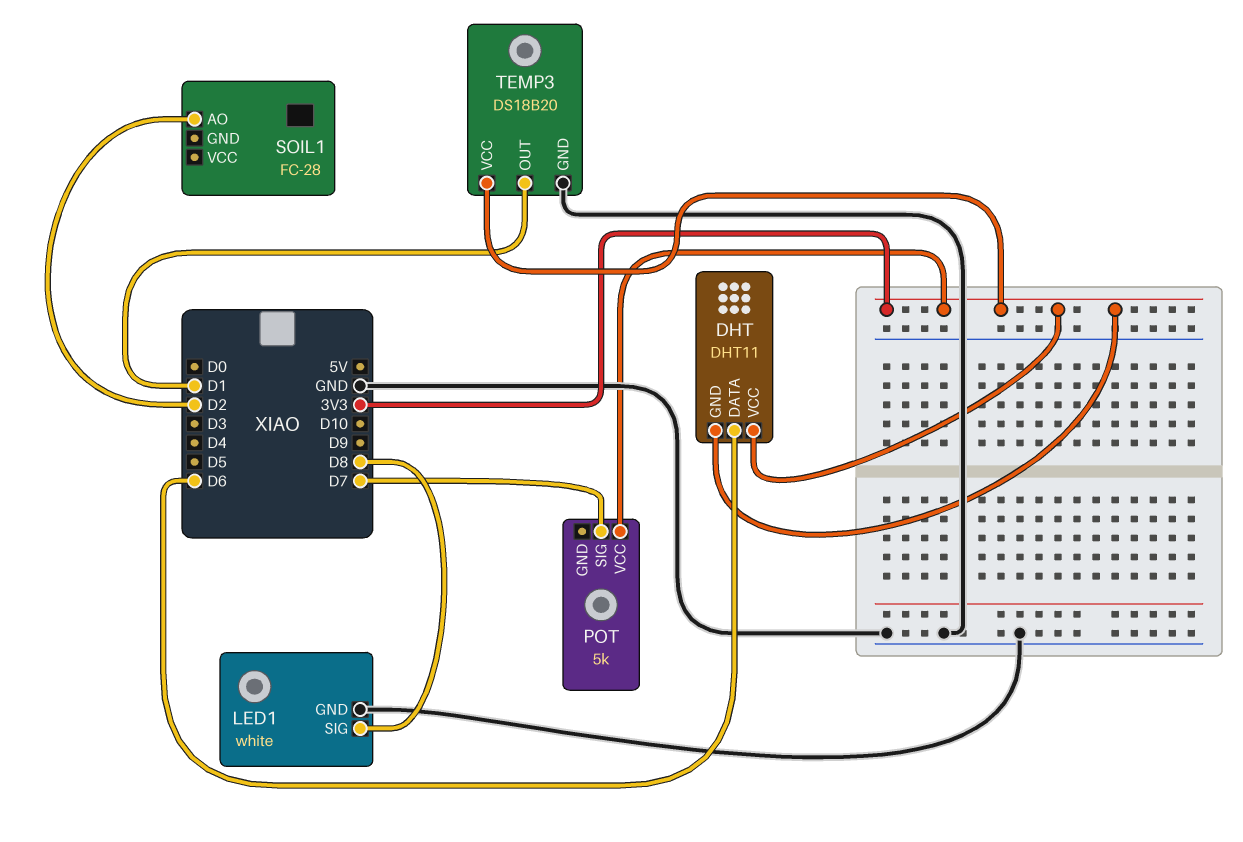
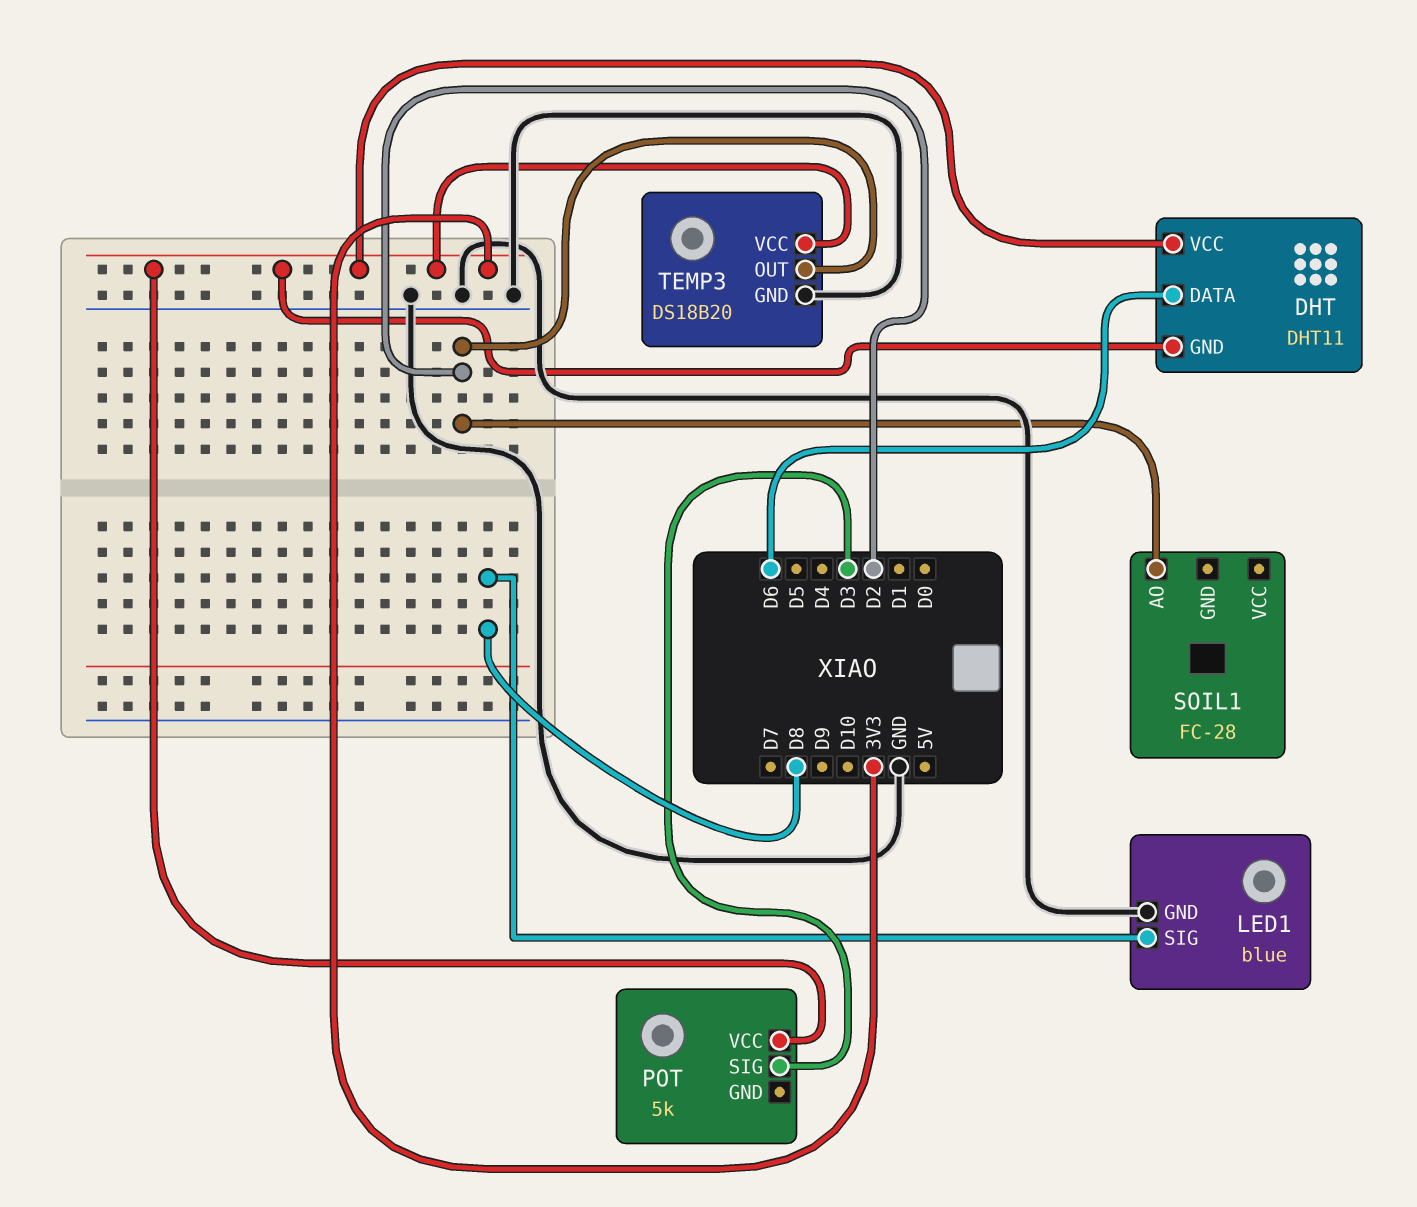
LED1: white -> blue
POT pin SIG: D7 -> D3
TEMP3 pin OUT: D1 -> D2

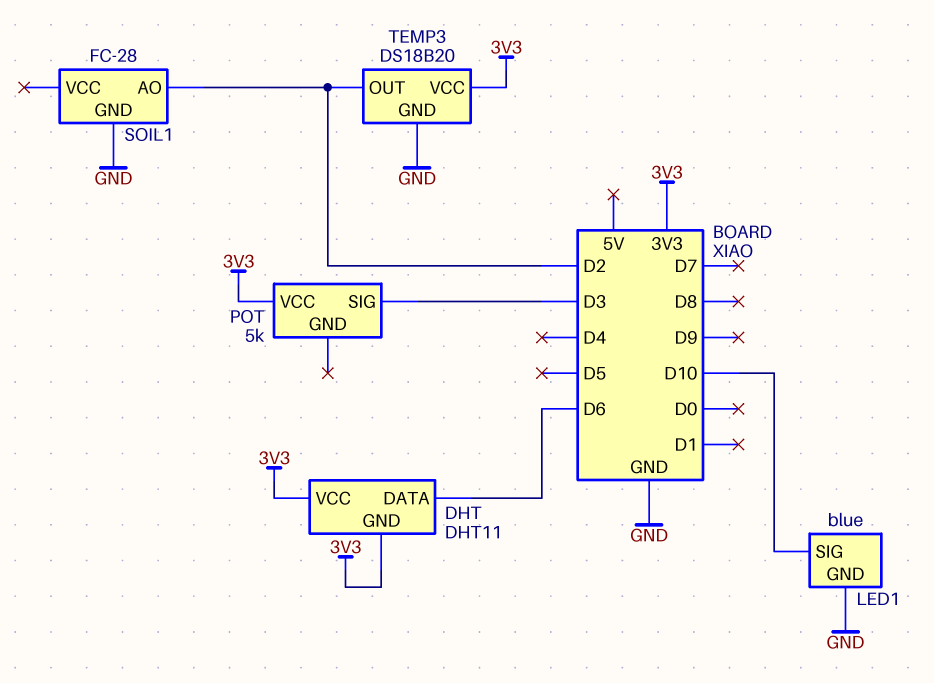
LED1 pin SIG: D8 -> D10
SOIL1 pin GND: none -> GND

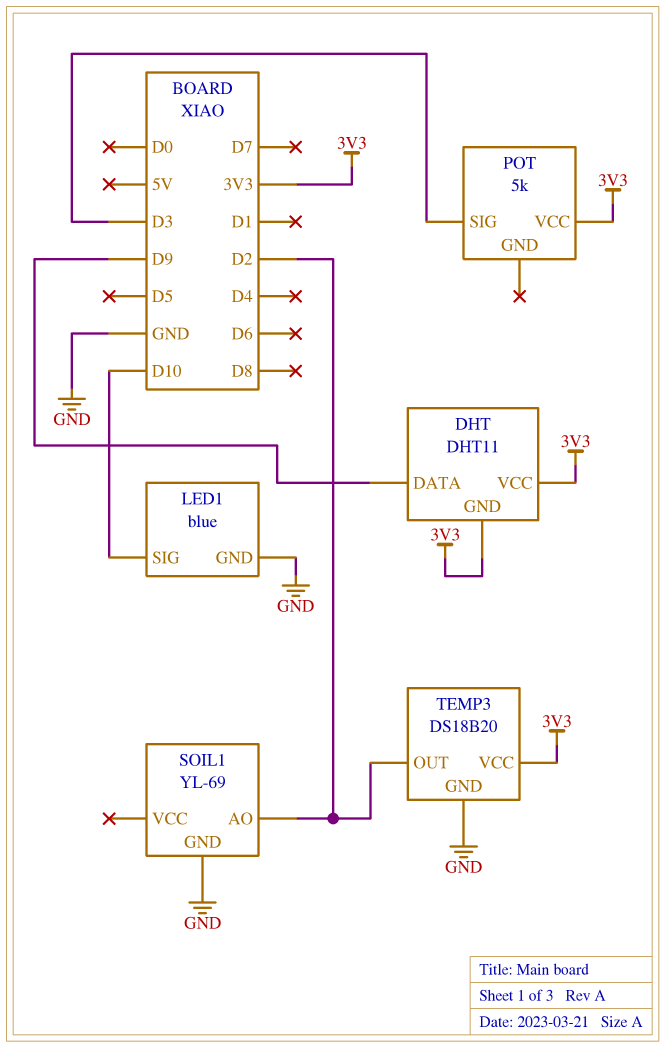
DHT pin DATA: D6 -> D9
SOIL1: FC-28 -> YL-69

